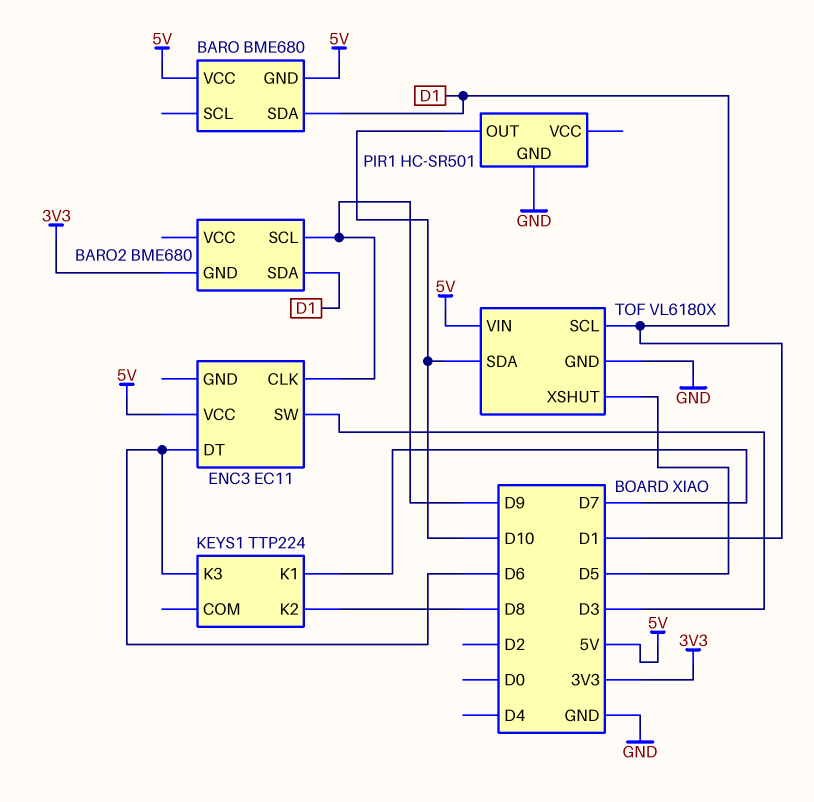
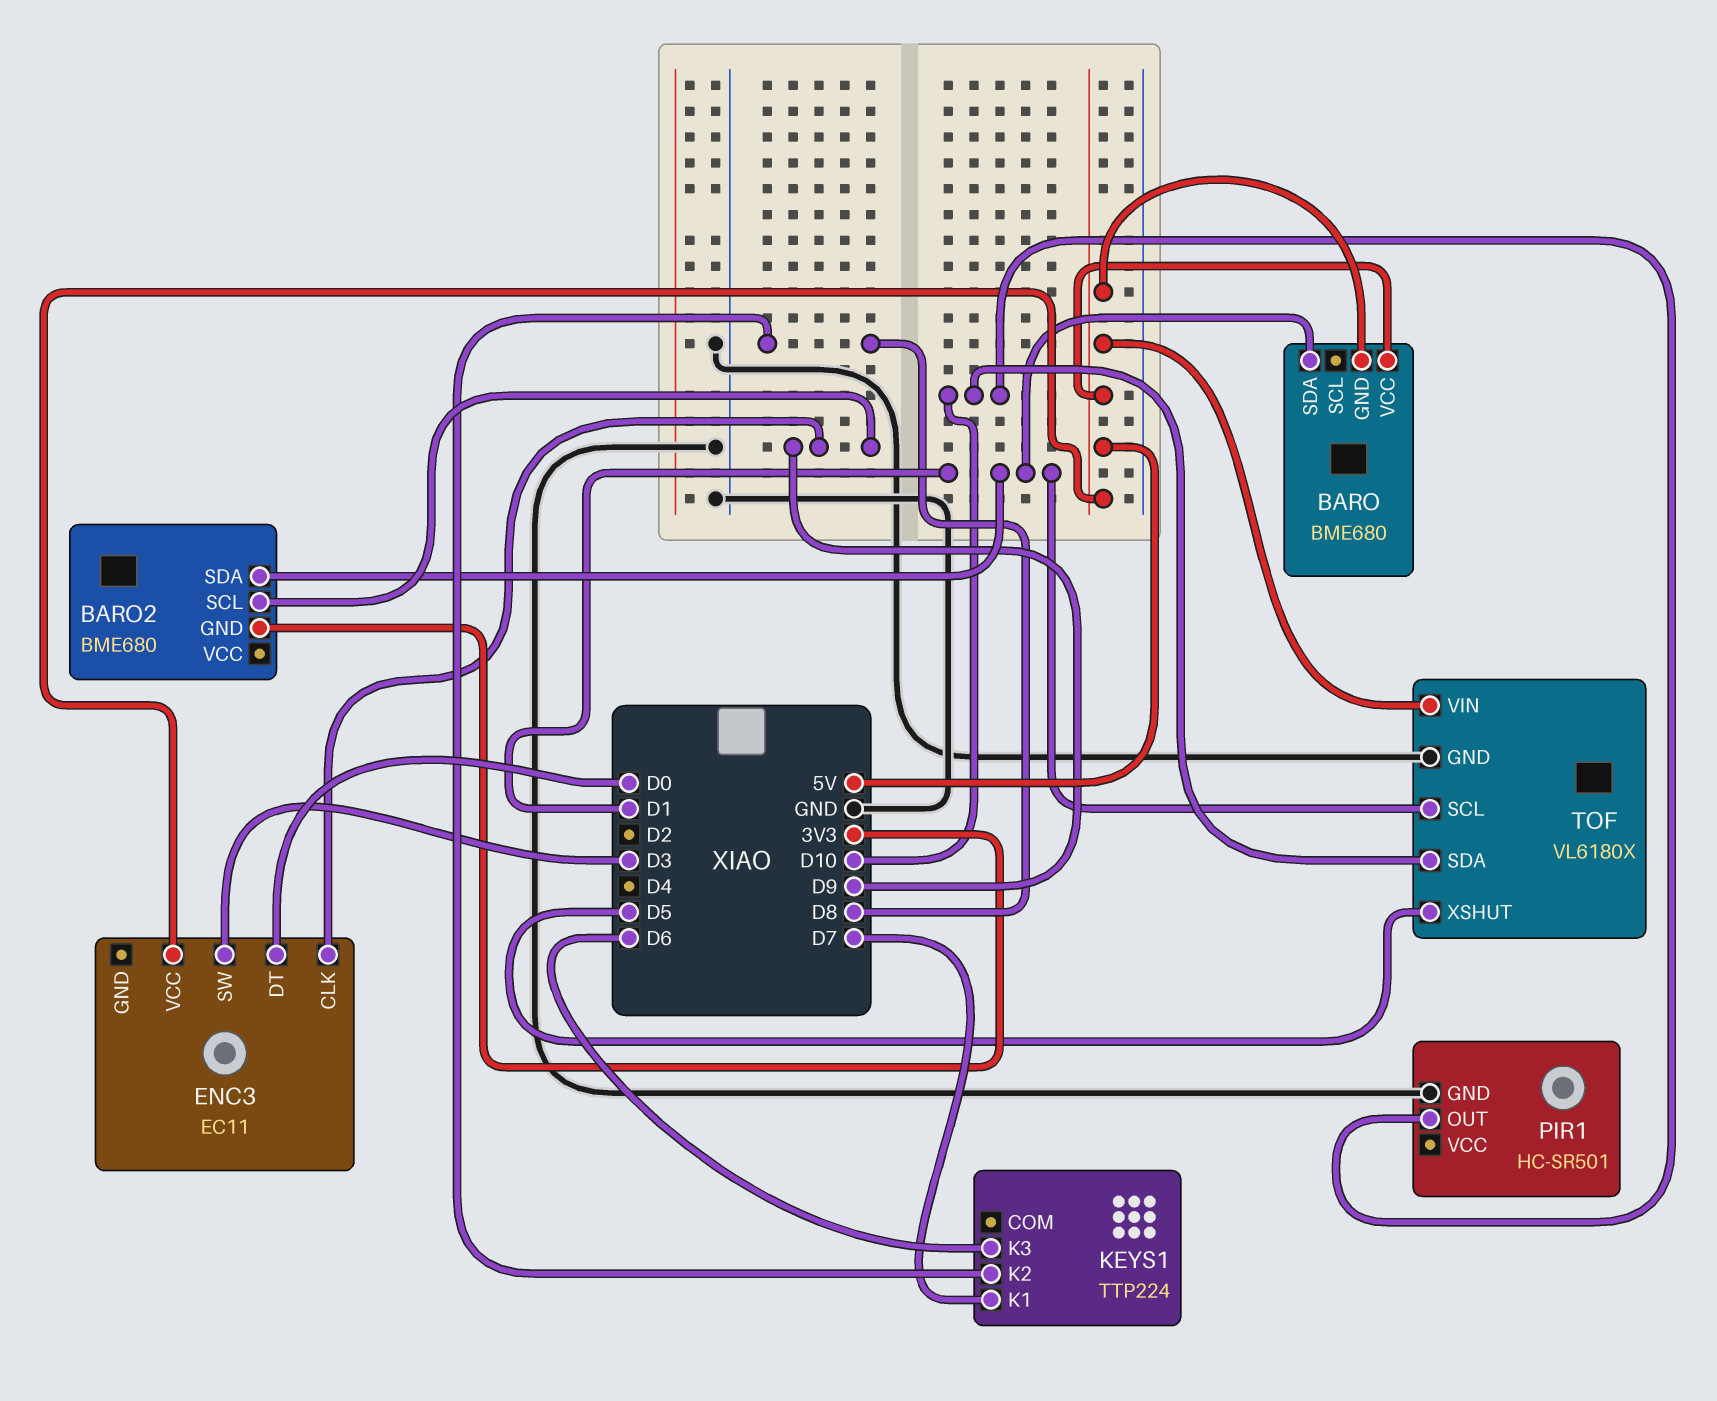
ENC3 pin DT: D6 -> D0

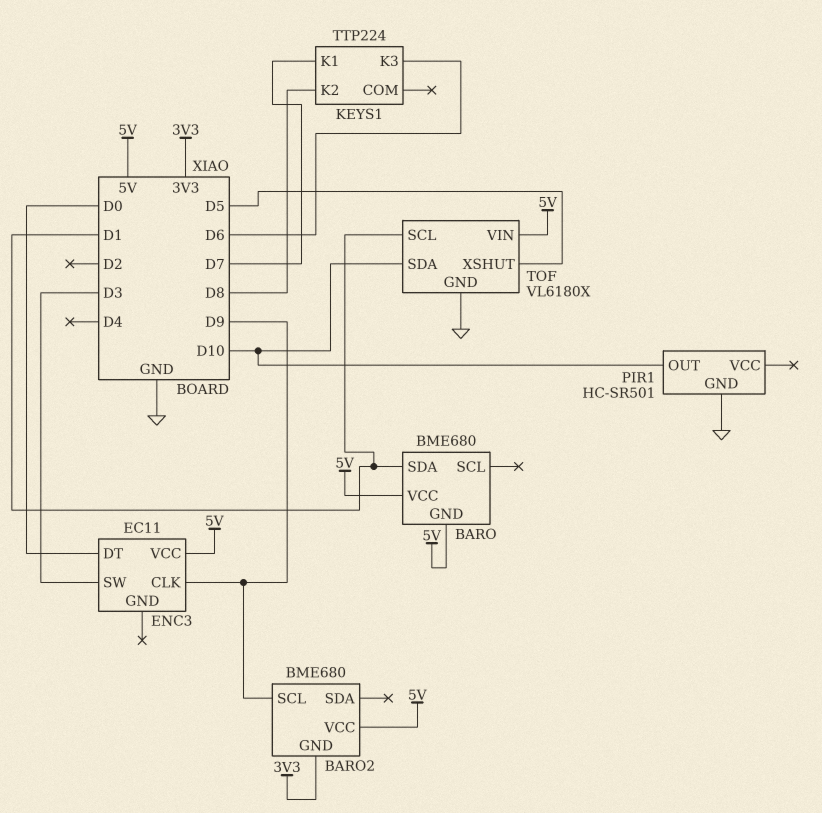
BARO2 pin SDA: D1 -> none
BARO2 pin VCC: none -> 5V

